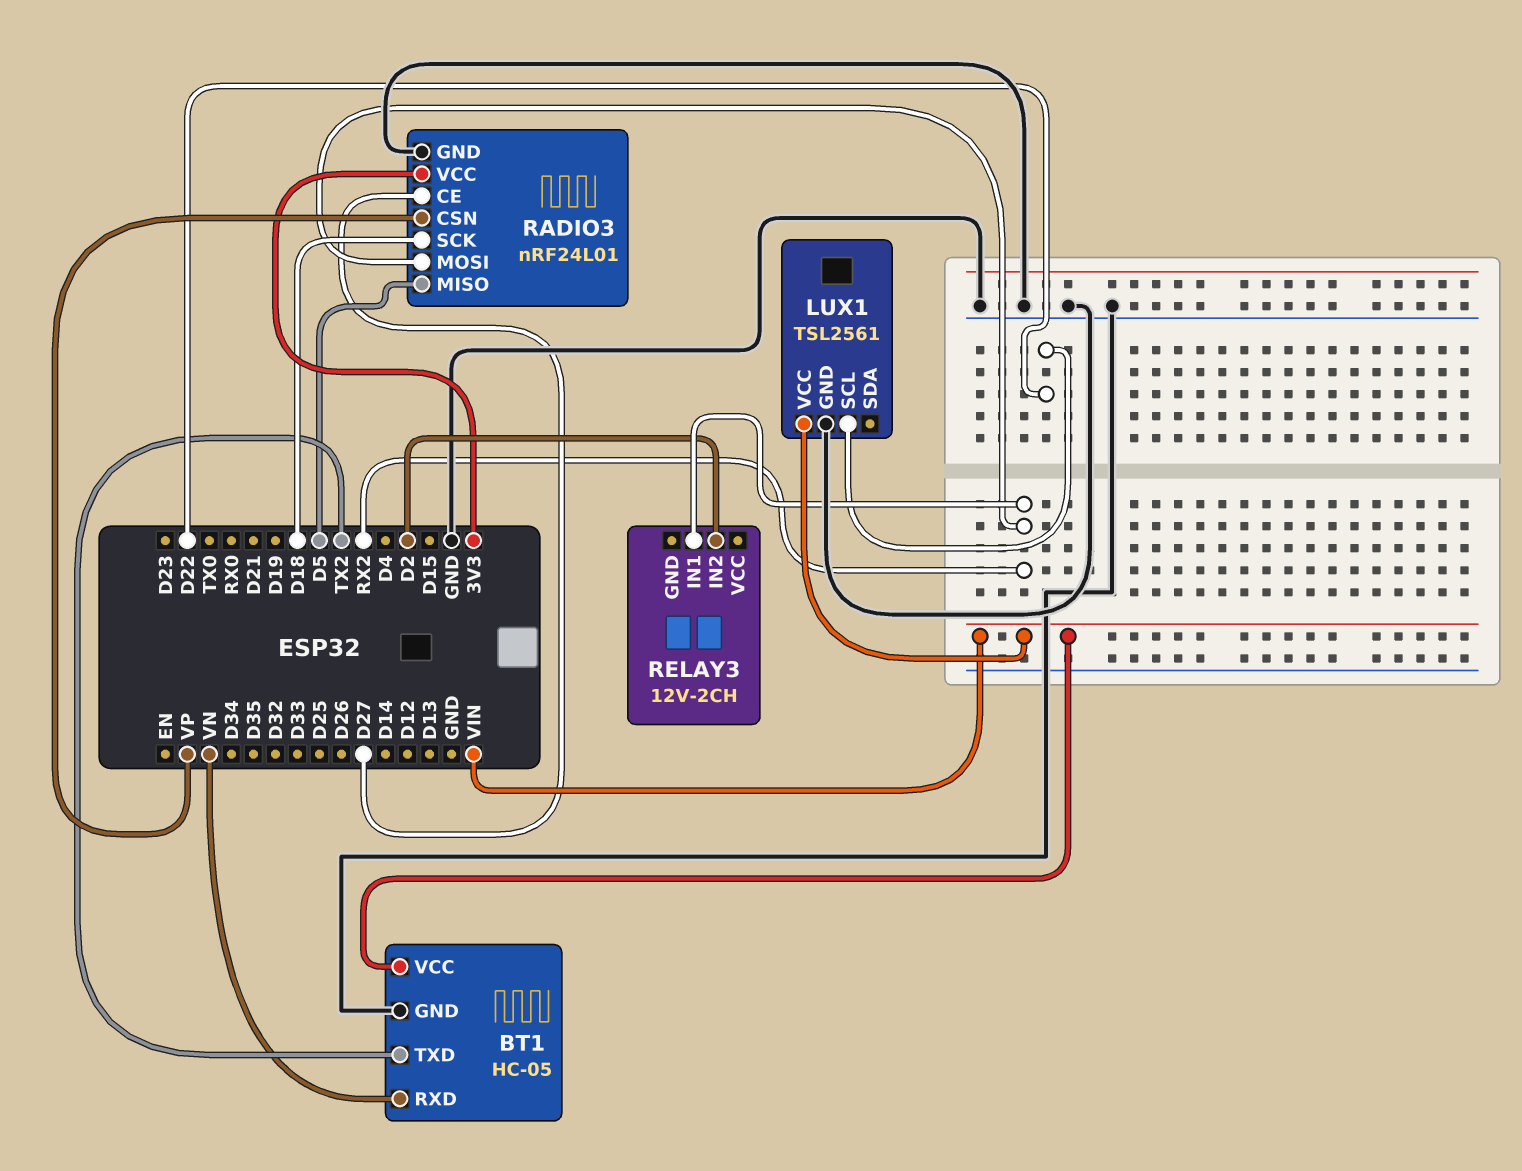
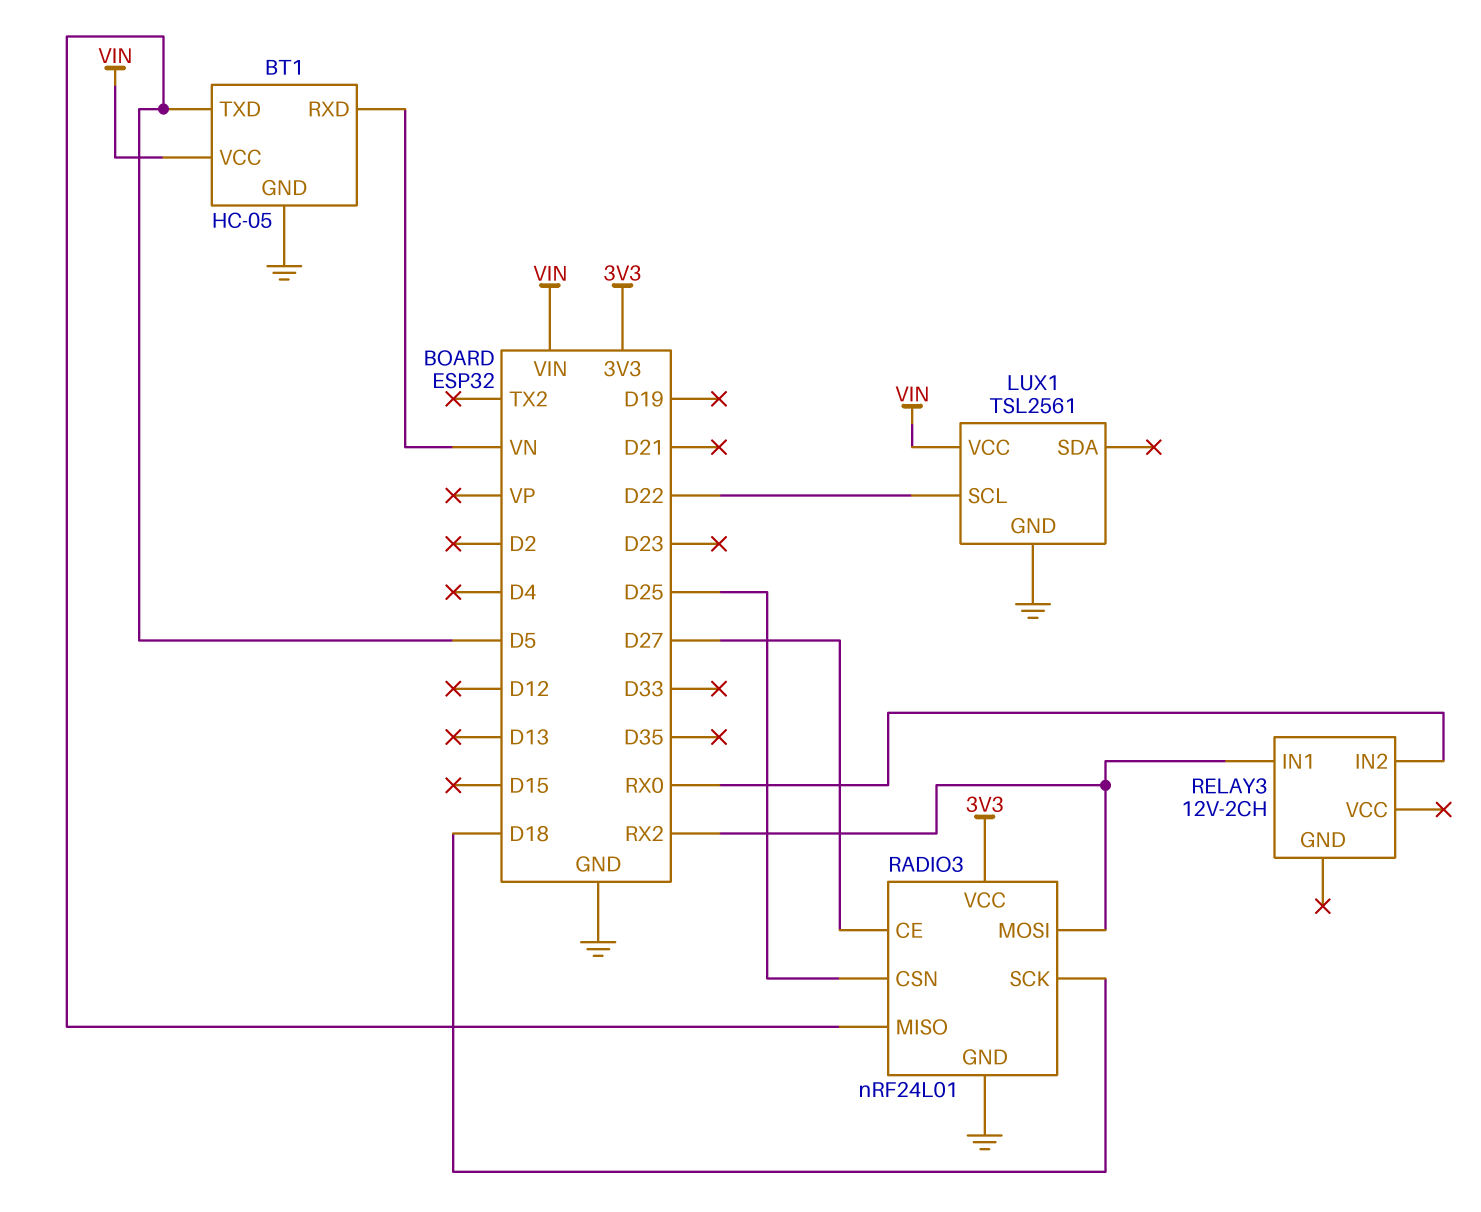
BT1 pin TXD: TX2 -> D5
RADIO3 pin CSN: VP -> D25
RELAY3 pin IN2: D2 -> RX0

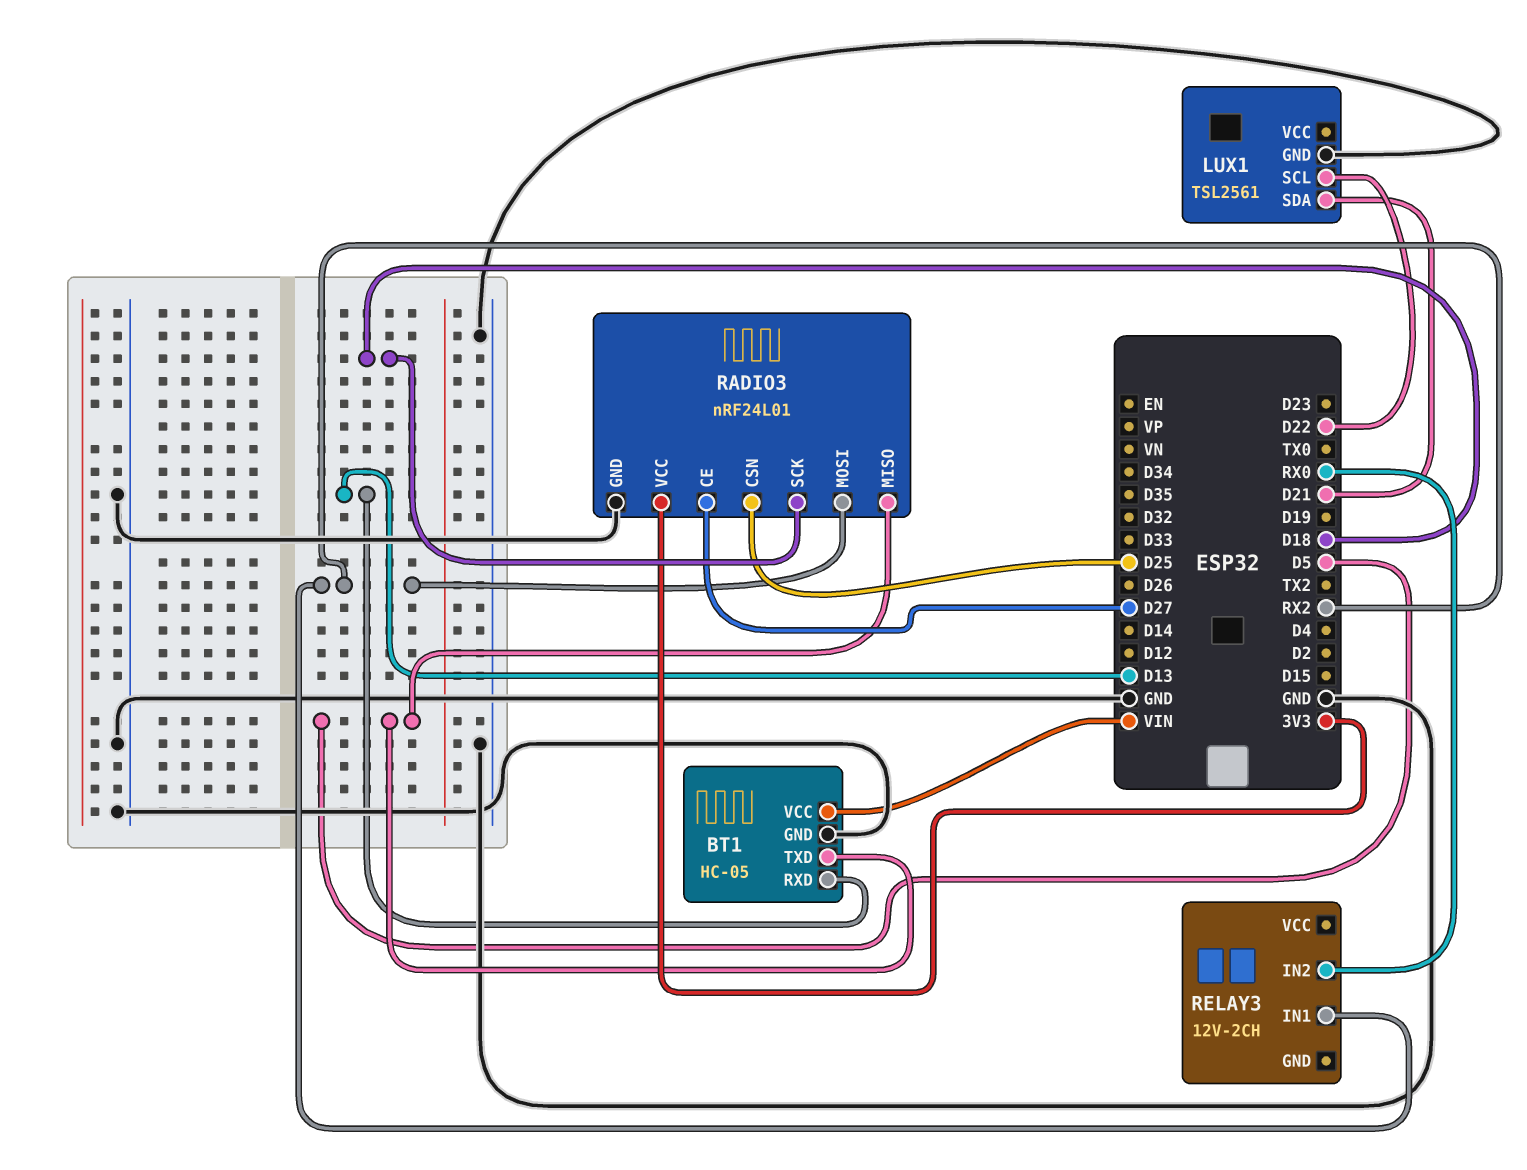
BT1 pin RXD: VN -> D13
LUX1 pin SDA: none -> D21
LUX1 pin VCC: VIN -> none

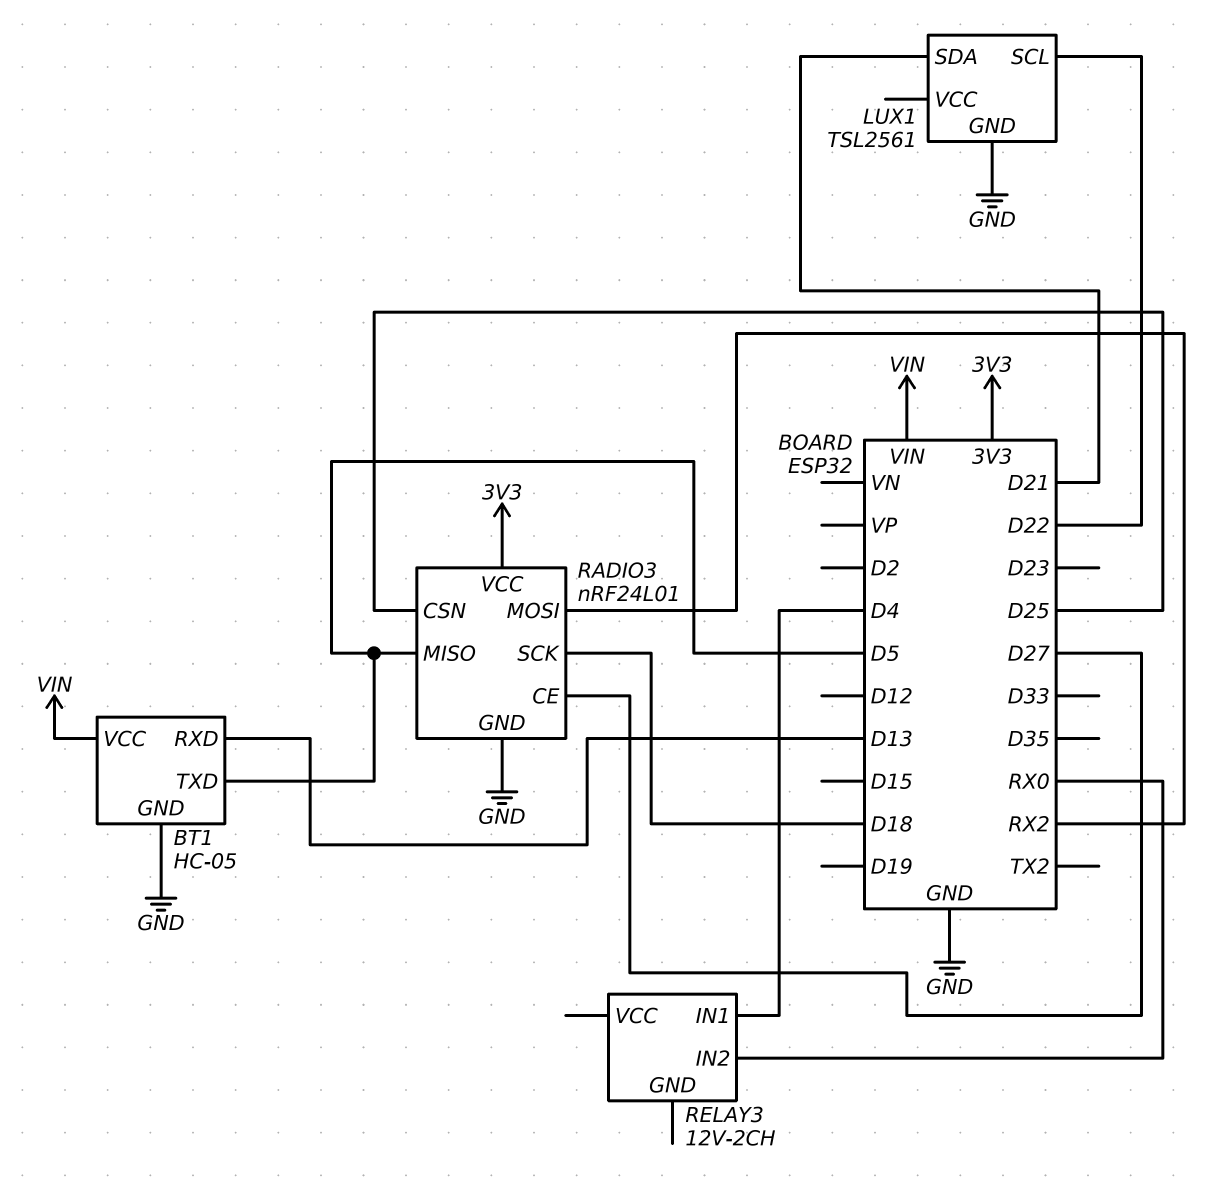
RELAY3 pin IN1: RX2 -> D4

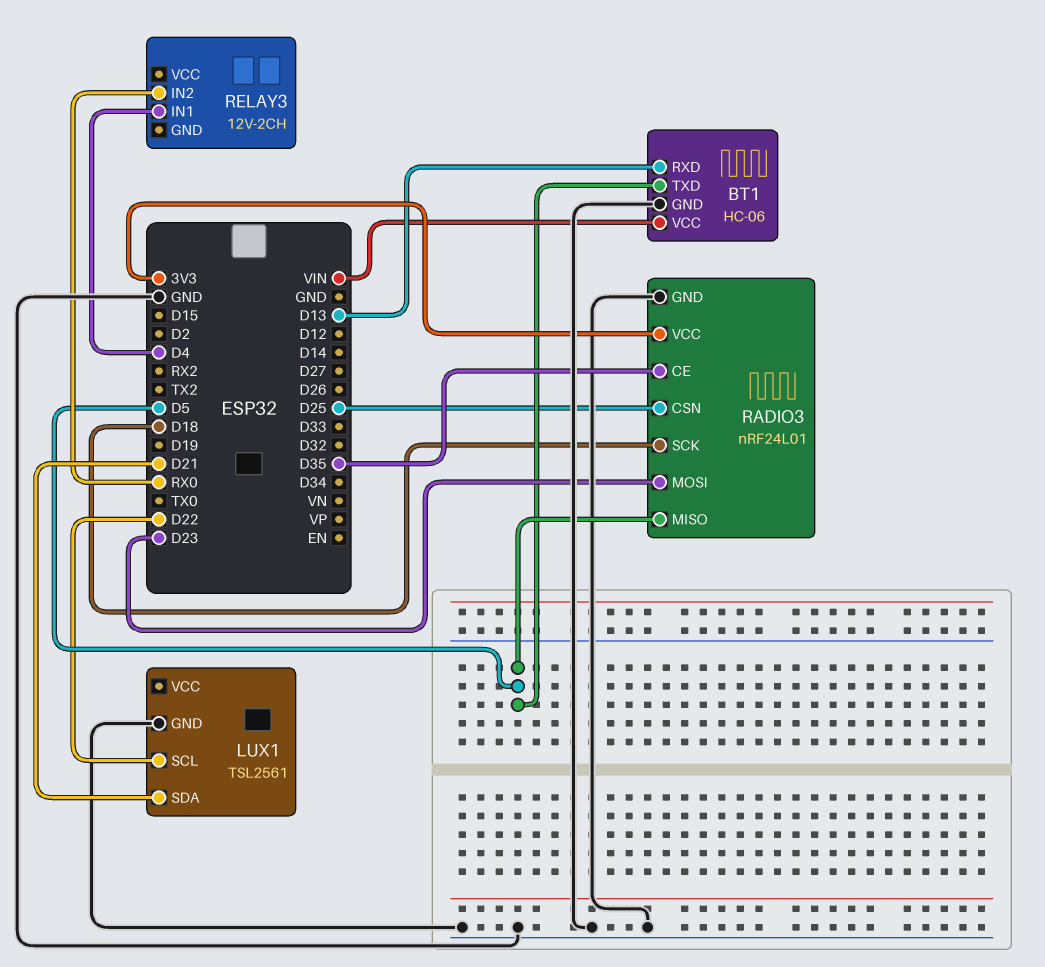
BT1: HC-05 -> HC-06
RADIO3 pin CE: D27 -> D35
RADIO3 pin MOSI: RX2 -> D23

